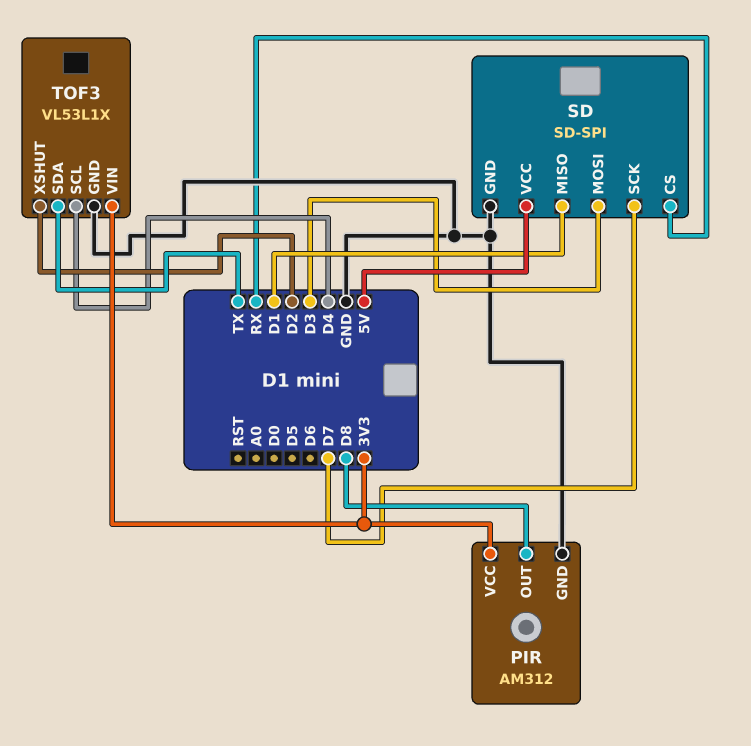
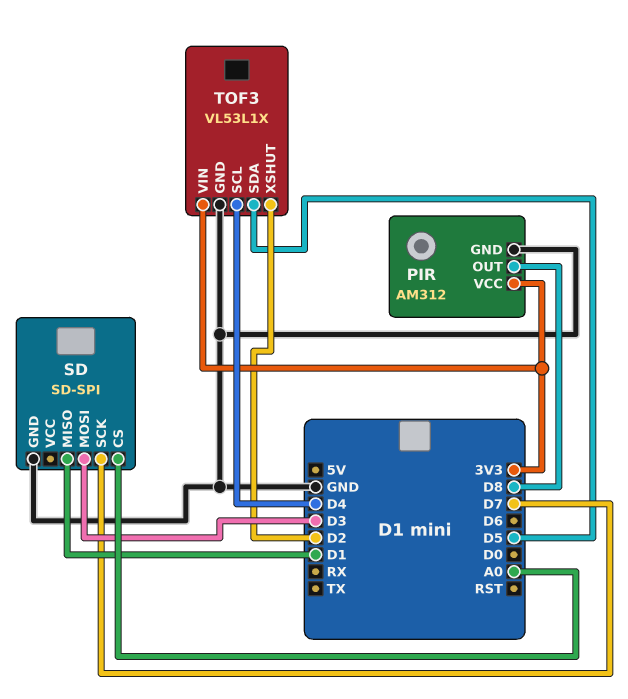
SD pin CS: RX -> A0
SD pin VCC: 5V -> none
TOF3 pin SDA: TX -> D5

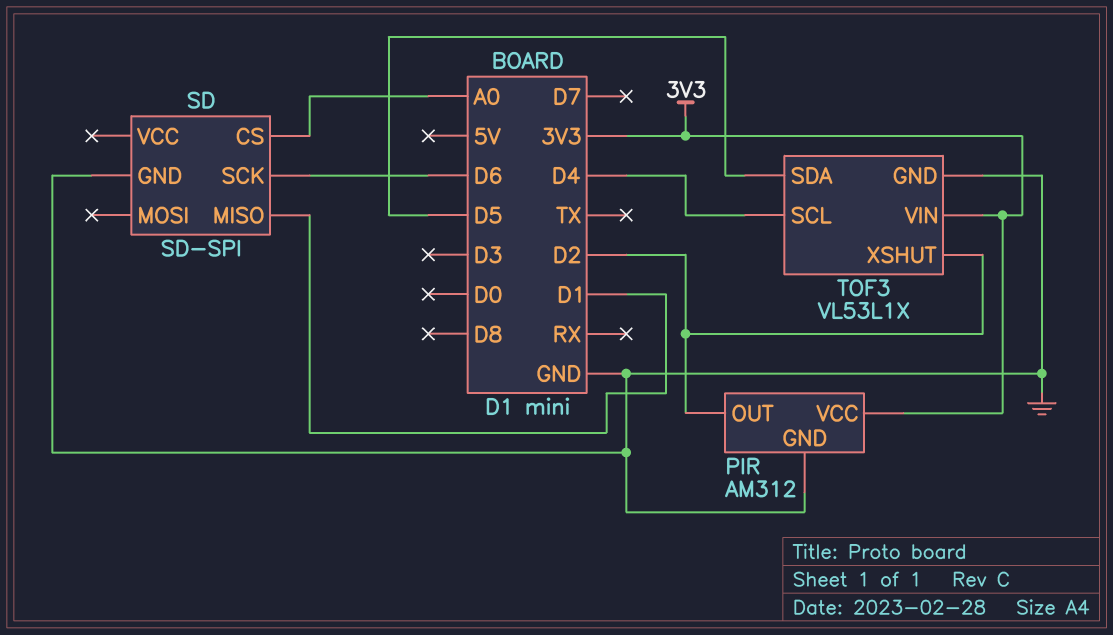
PIR pin OUT: D8 -> D2
SD pin MOSI: D3 -> none
SD pin SCK: D7 -> D6

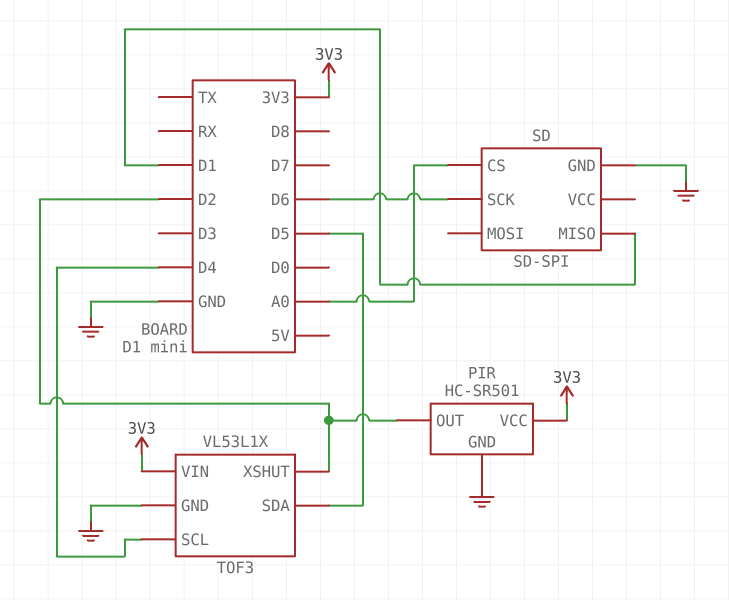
PIR: AM312 -> HC-SR501

